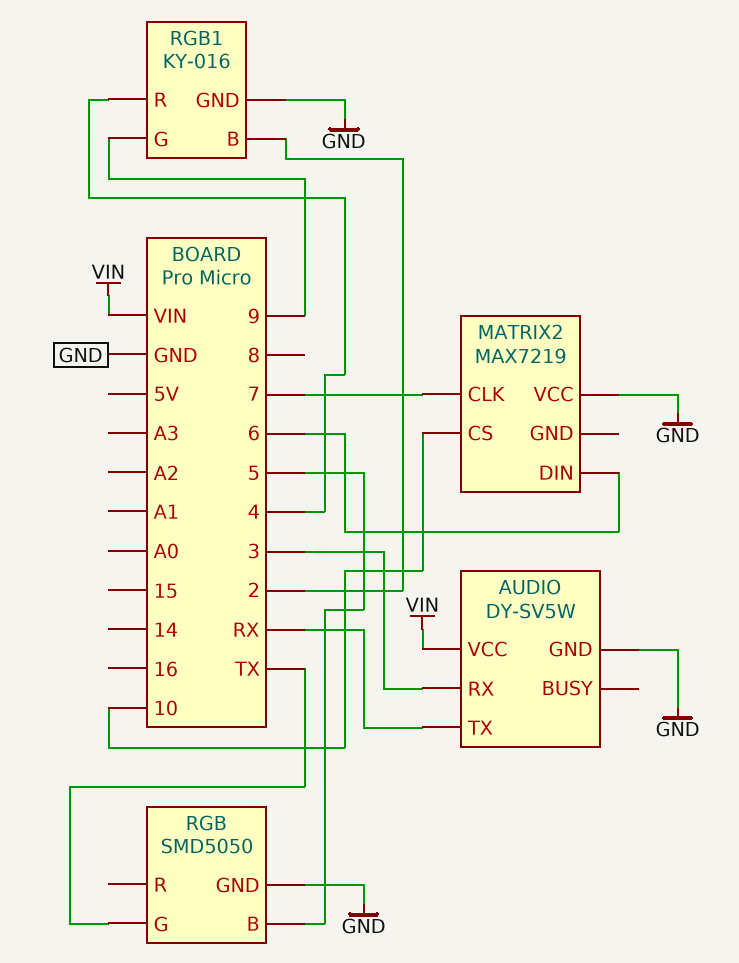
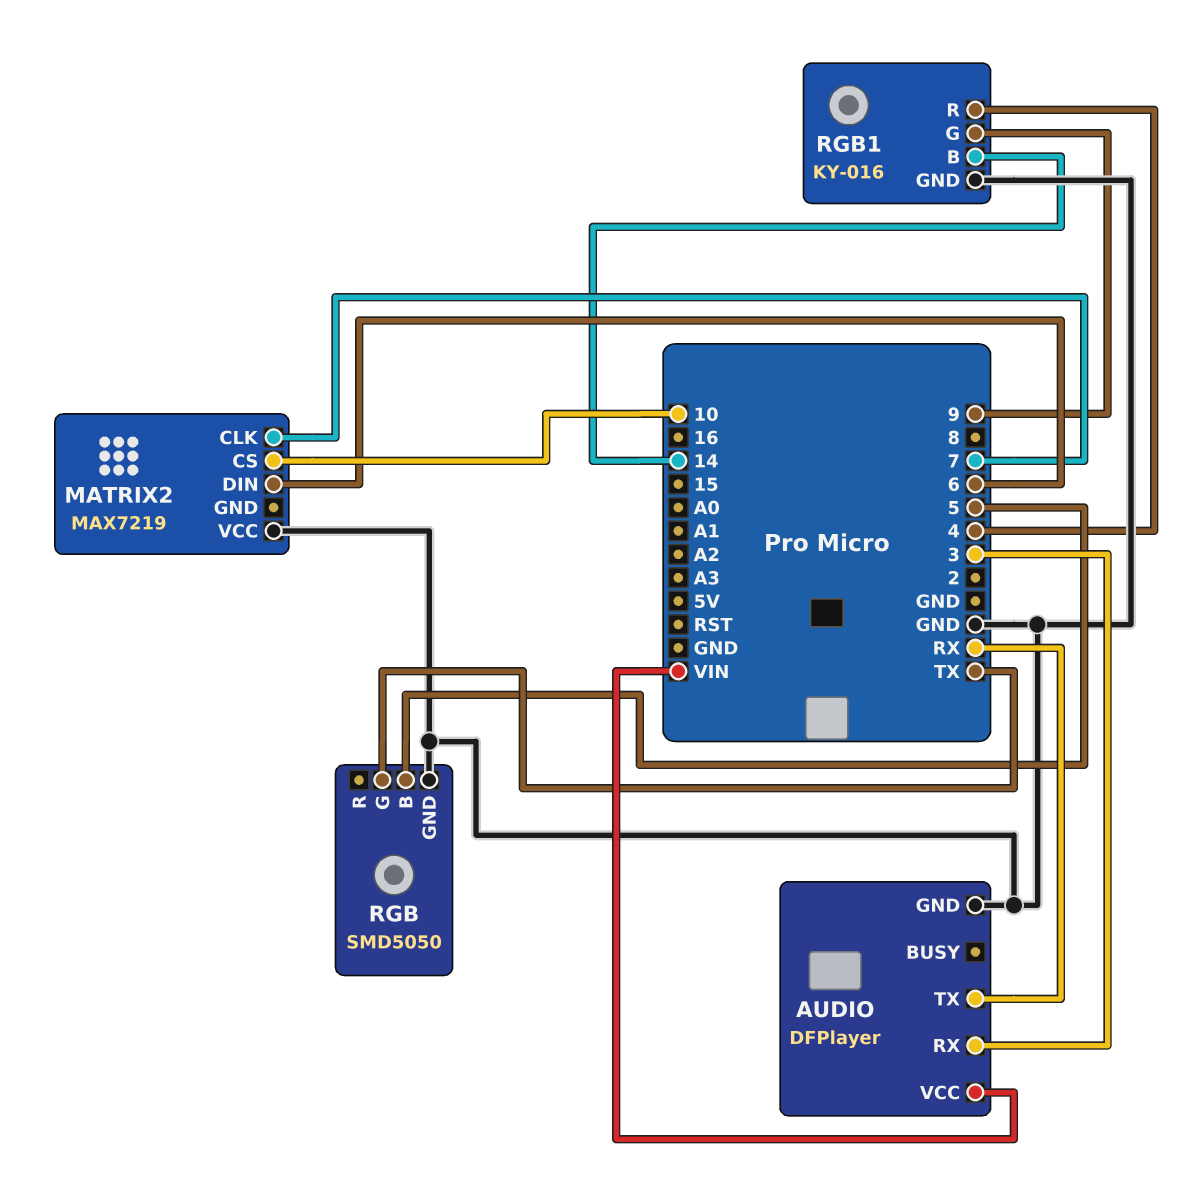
AUDIO: DY-SV5W -> DFPlayer
RGB1 pin B: 2 -> 14

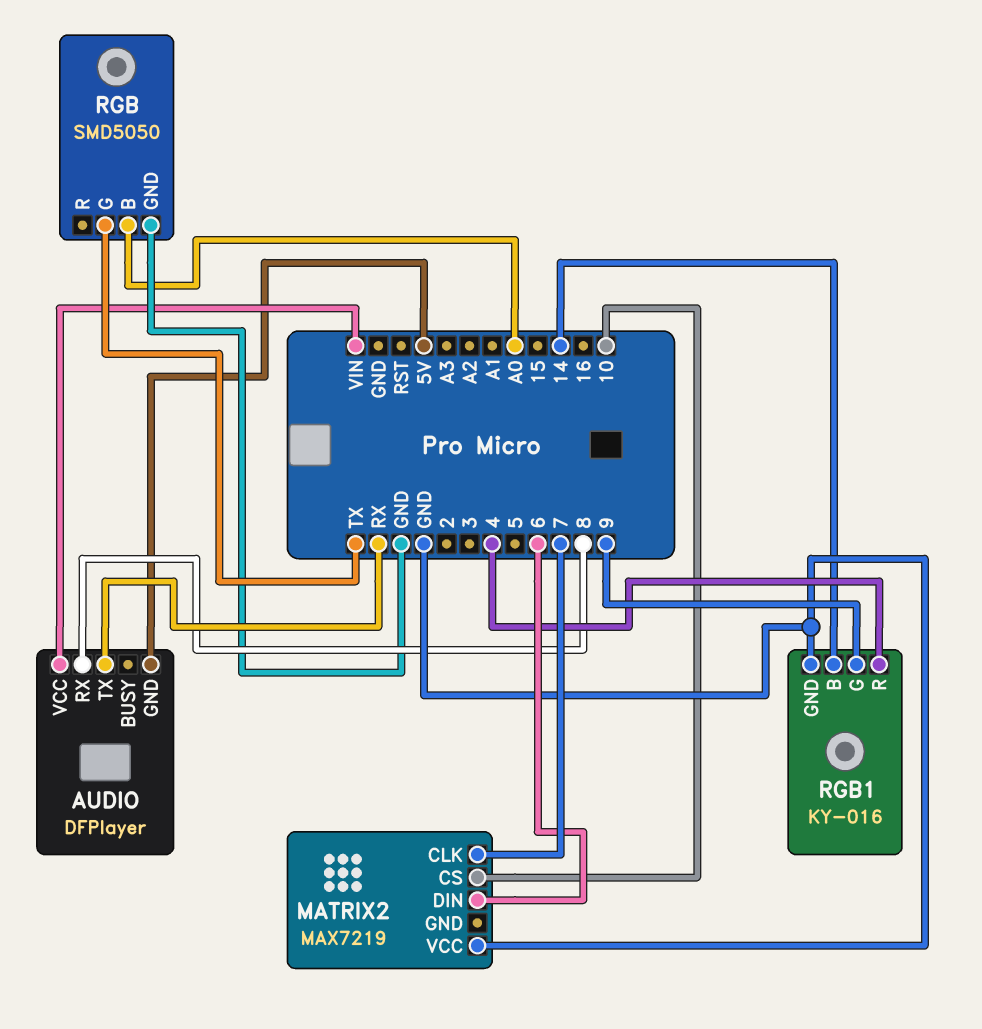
AUDIO pin GND: GND -> 5V
AUDIO pin RX: 3 -> 8
RGB pin B: 5 -> A0

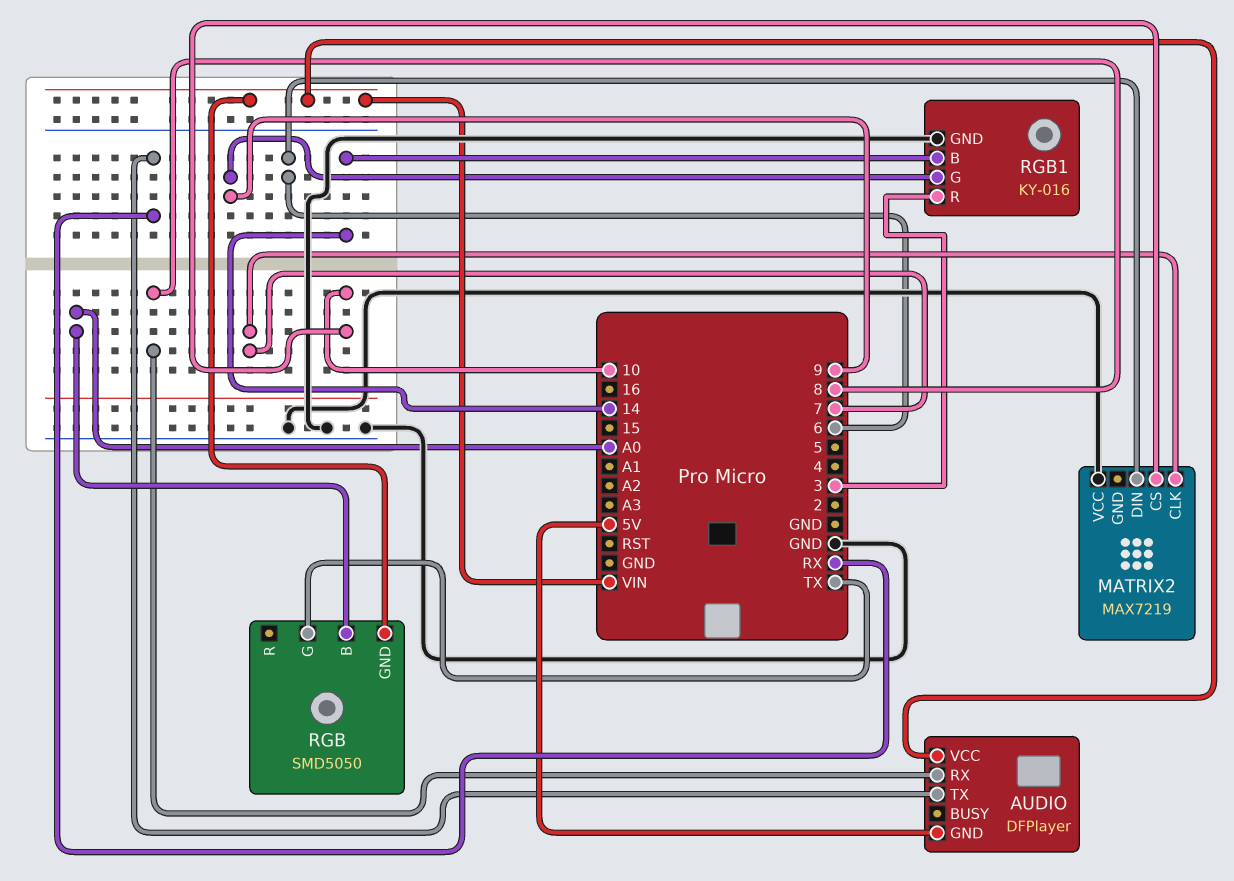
RGB pin GND: GND -> VIN
RGB1 pin R: 4 -> 3

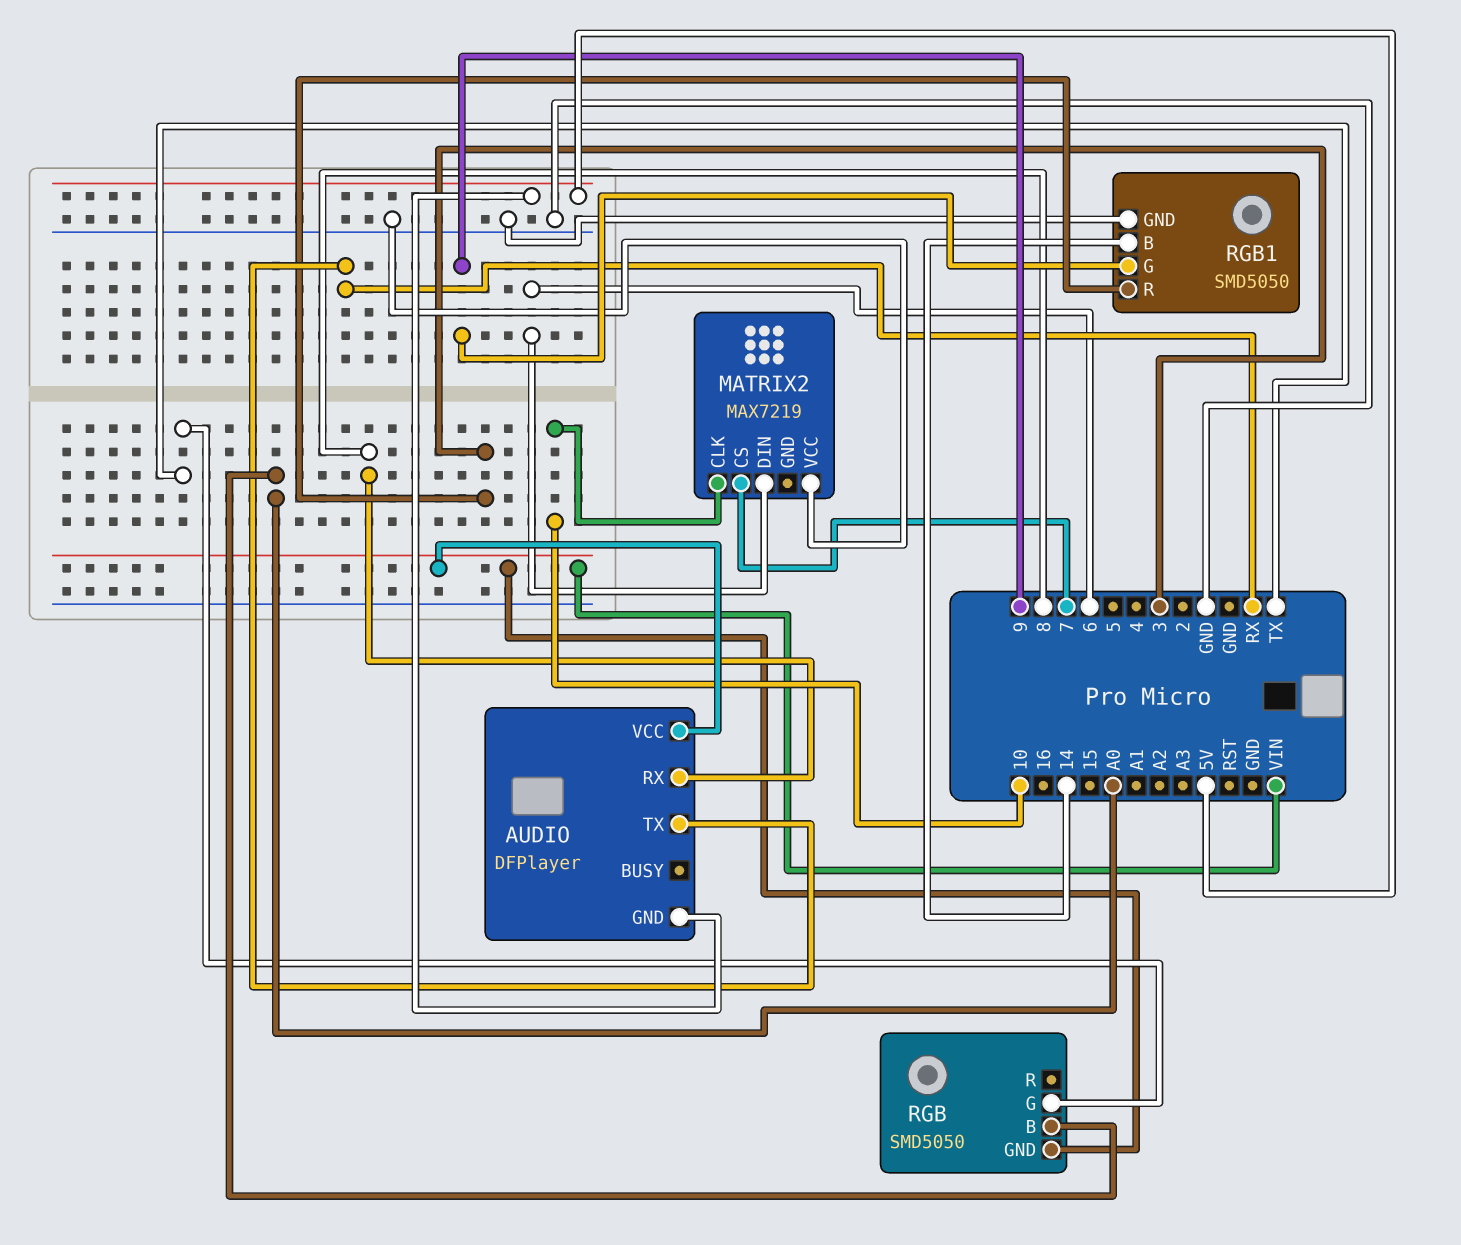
MATRIX2 pin CLK: 7 -> 10
MATRIX2 pin CS: 10 -> 7
RGB1: KY-016 -> SMD5050

